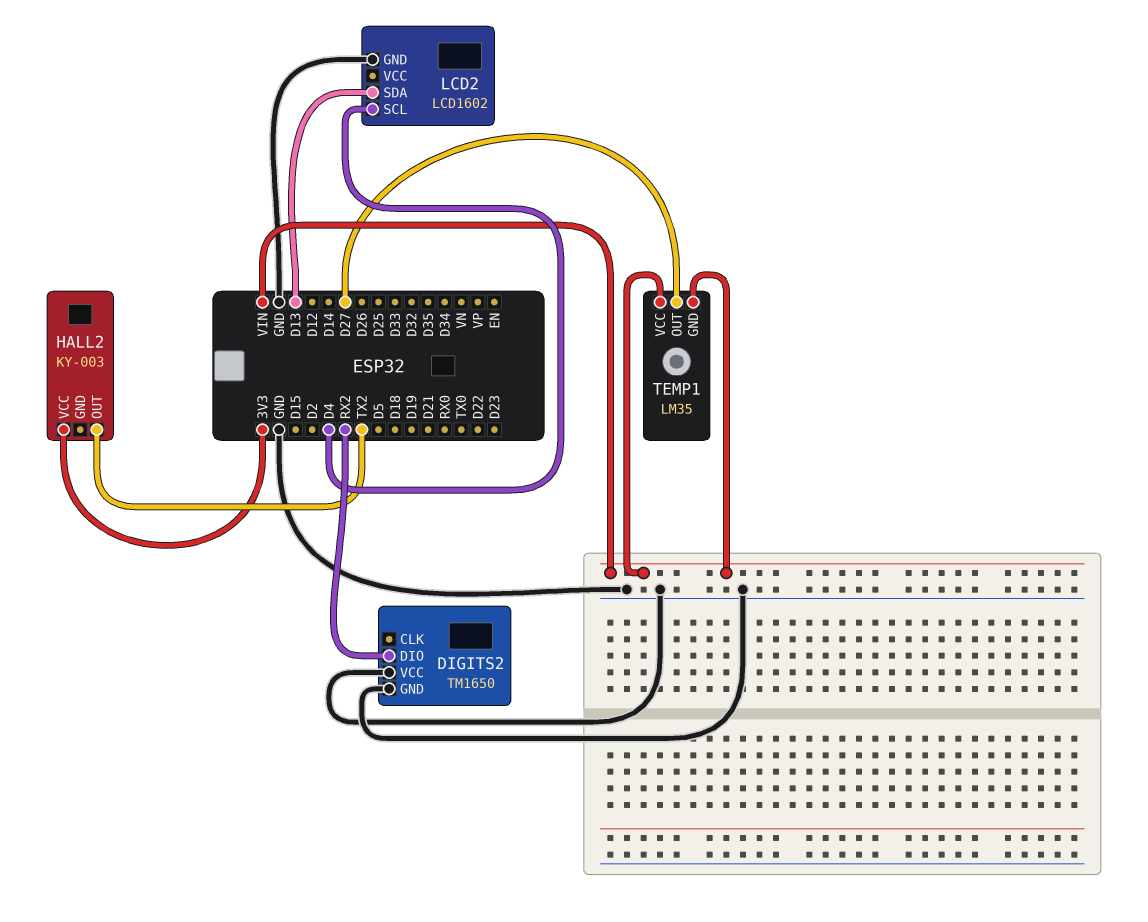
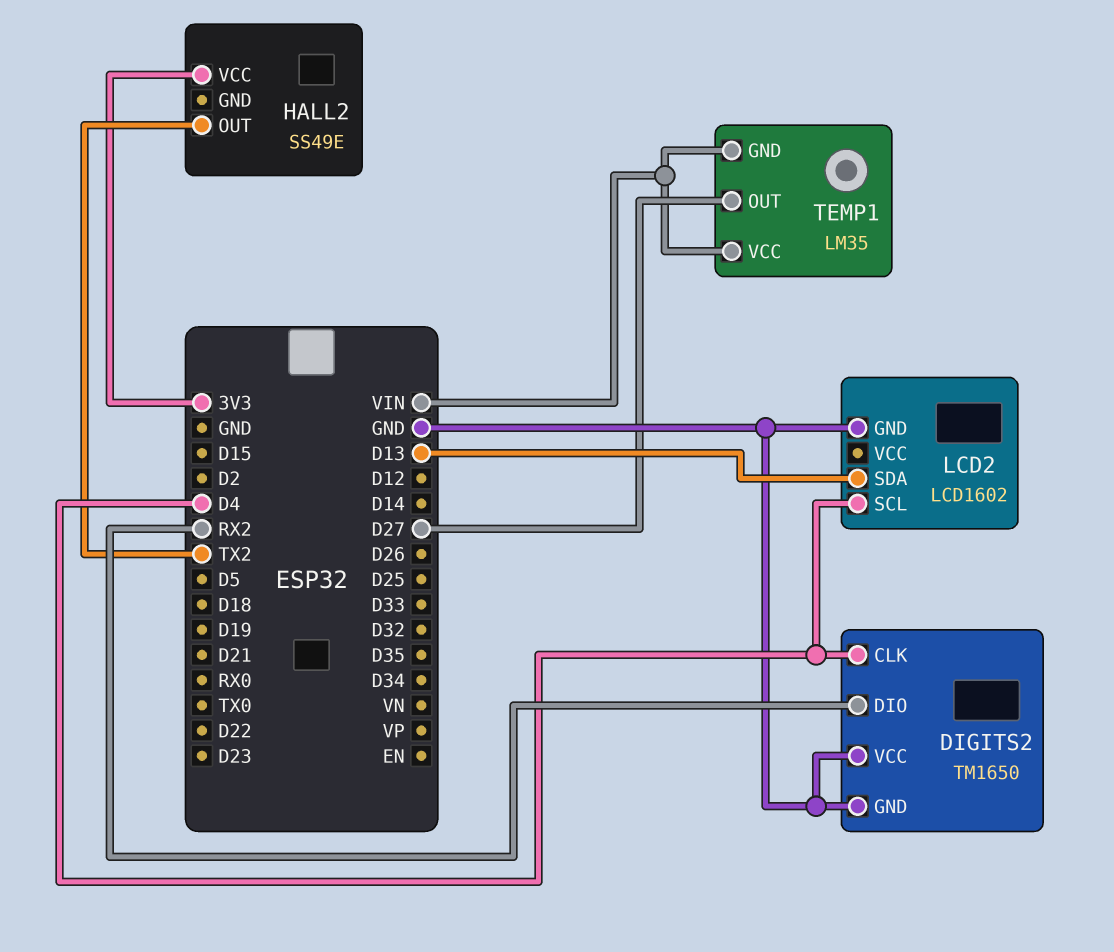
DIGITS2 pin CLK: none -> D4
HALL2: KY-003 -> SS49E

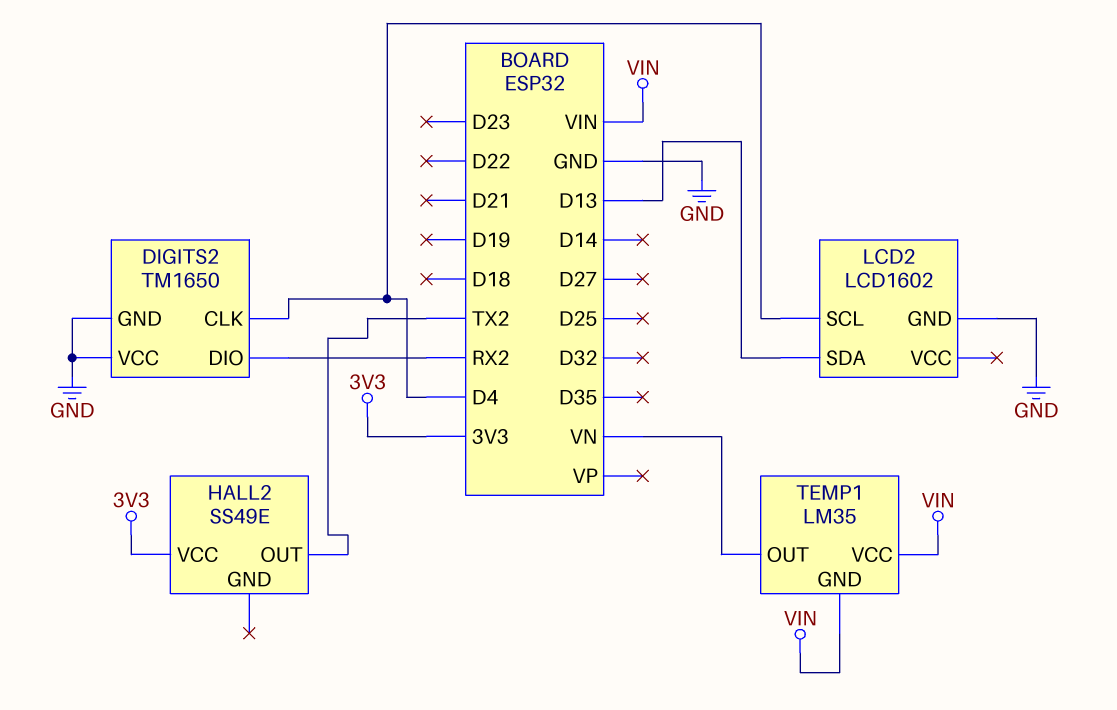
TEMP1 pin OUT: D27 -> VN

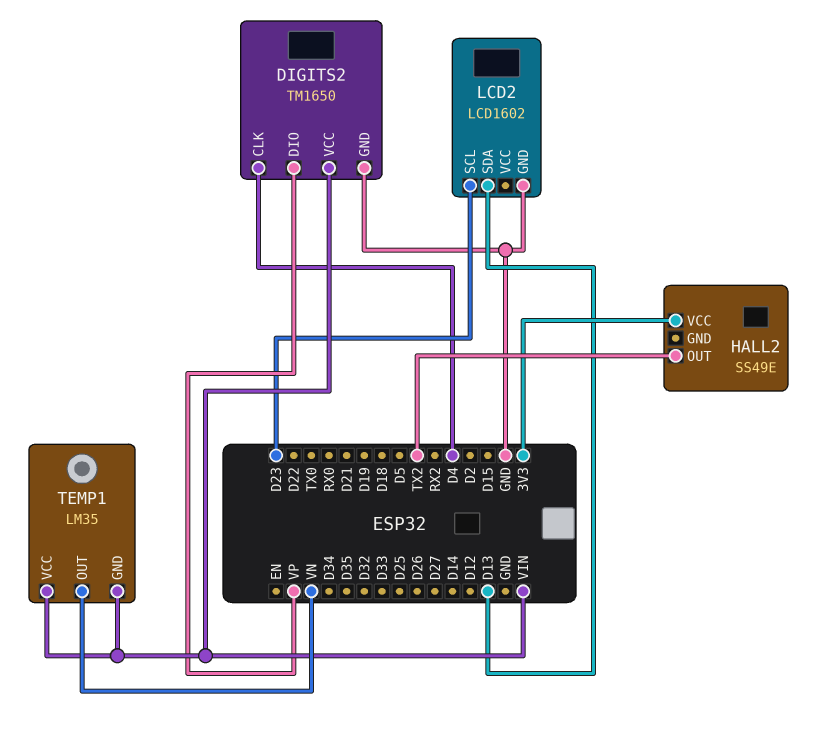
DIGITS2 pin DIO: RX2 -> VP
DIGITS2 pin VCC: GND -> VIN
LCD2 pin SCL: D4 -> D23

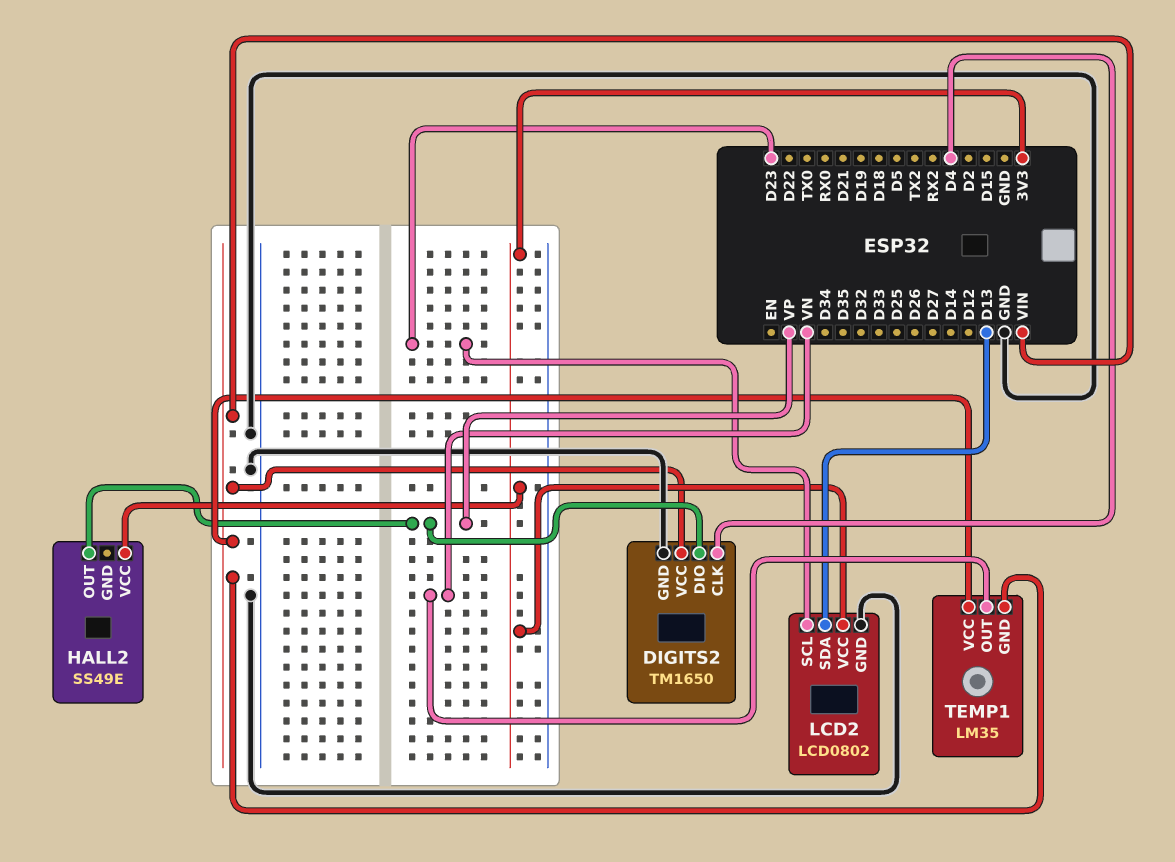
HALL2 pin OUT: TX2 -> VP
LCD2: LCD1602 -> LCD0802
LCD2 pin VCC: none -> 3V3

